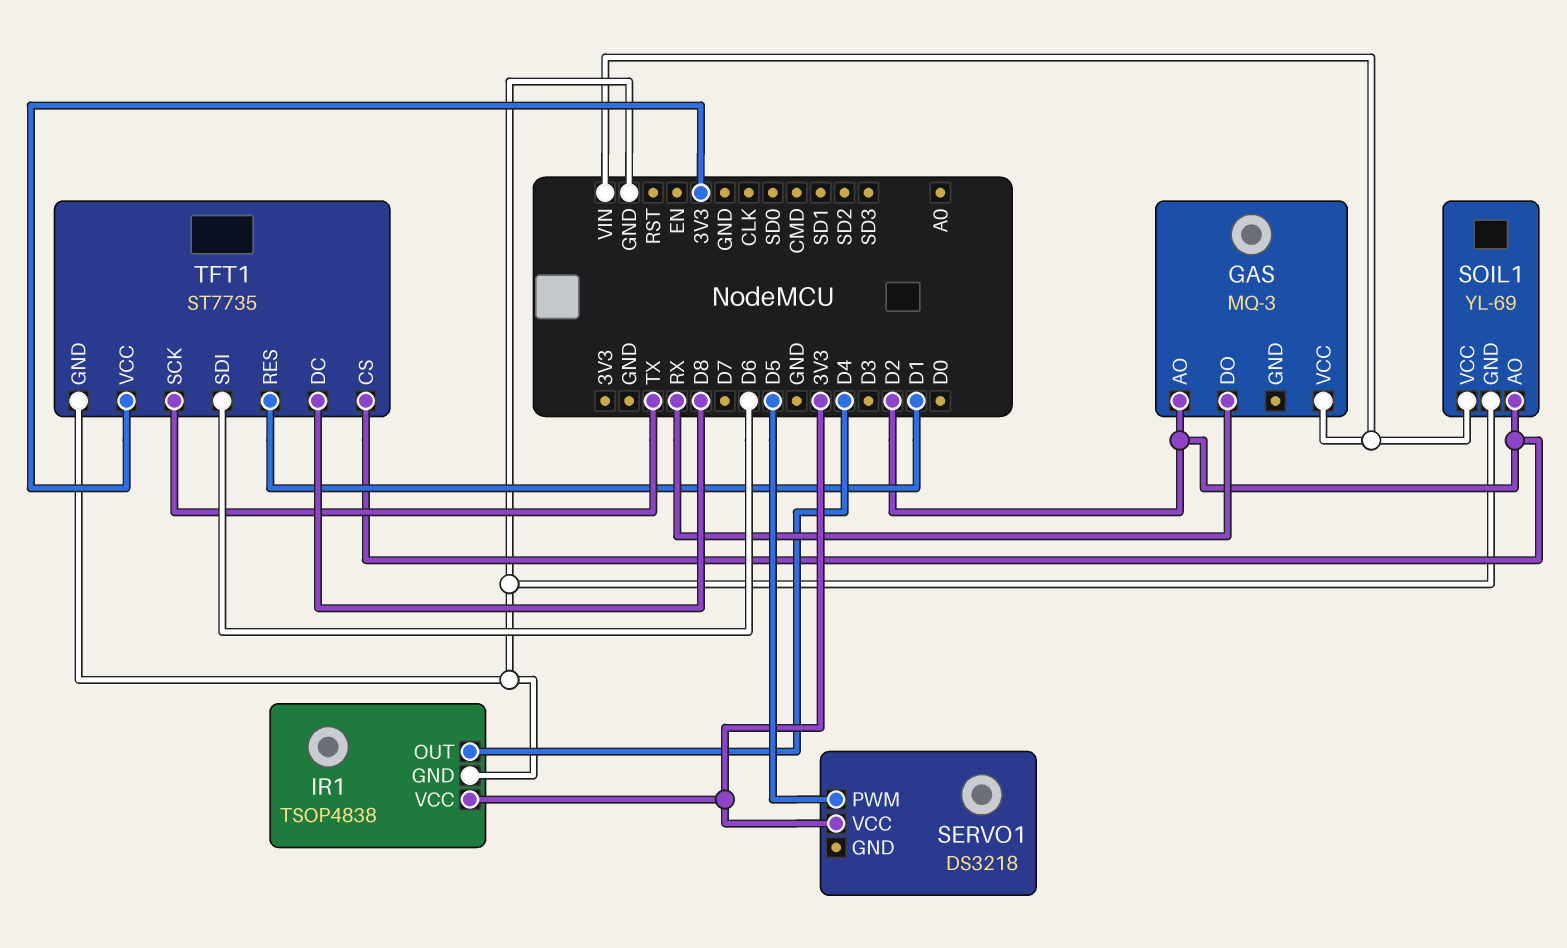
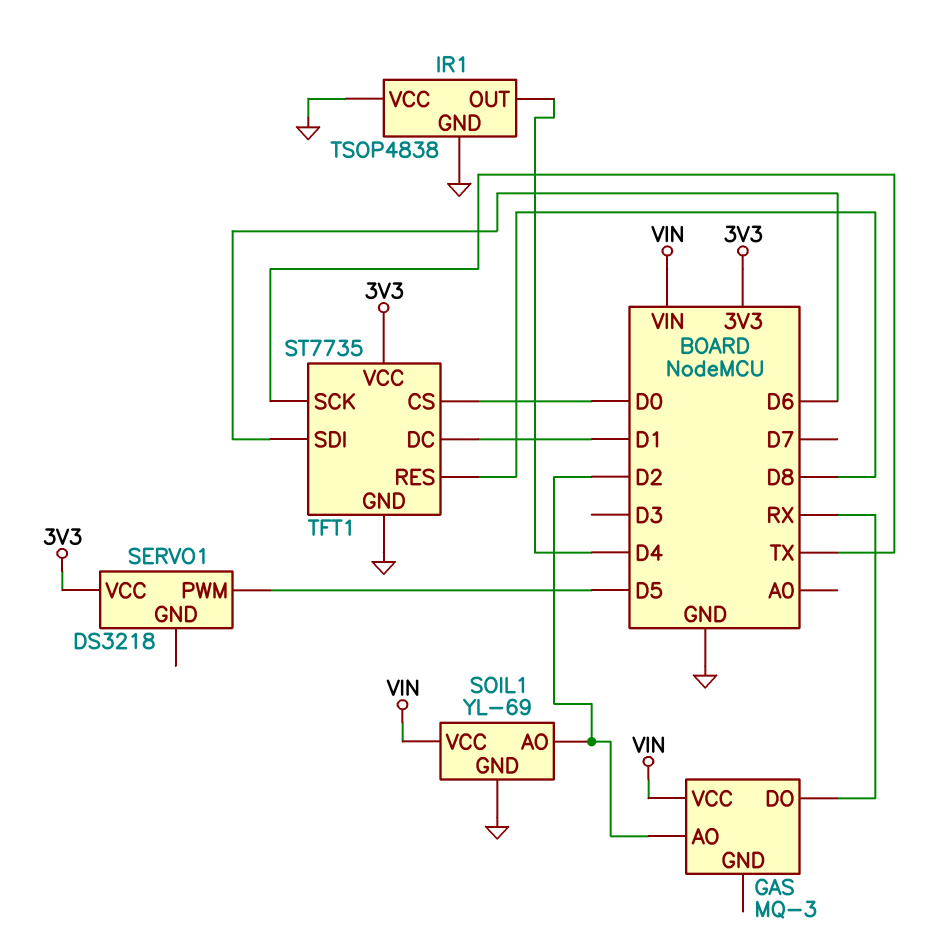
IR1 pin VCC: 3V3 -> GND
TFT1 pin CS: D2 -> D0
TFT1 pin DC: D8 -> D1
TFT1 pin RES: D1 -> D8

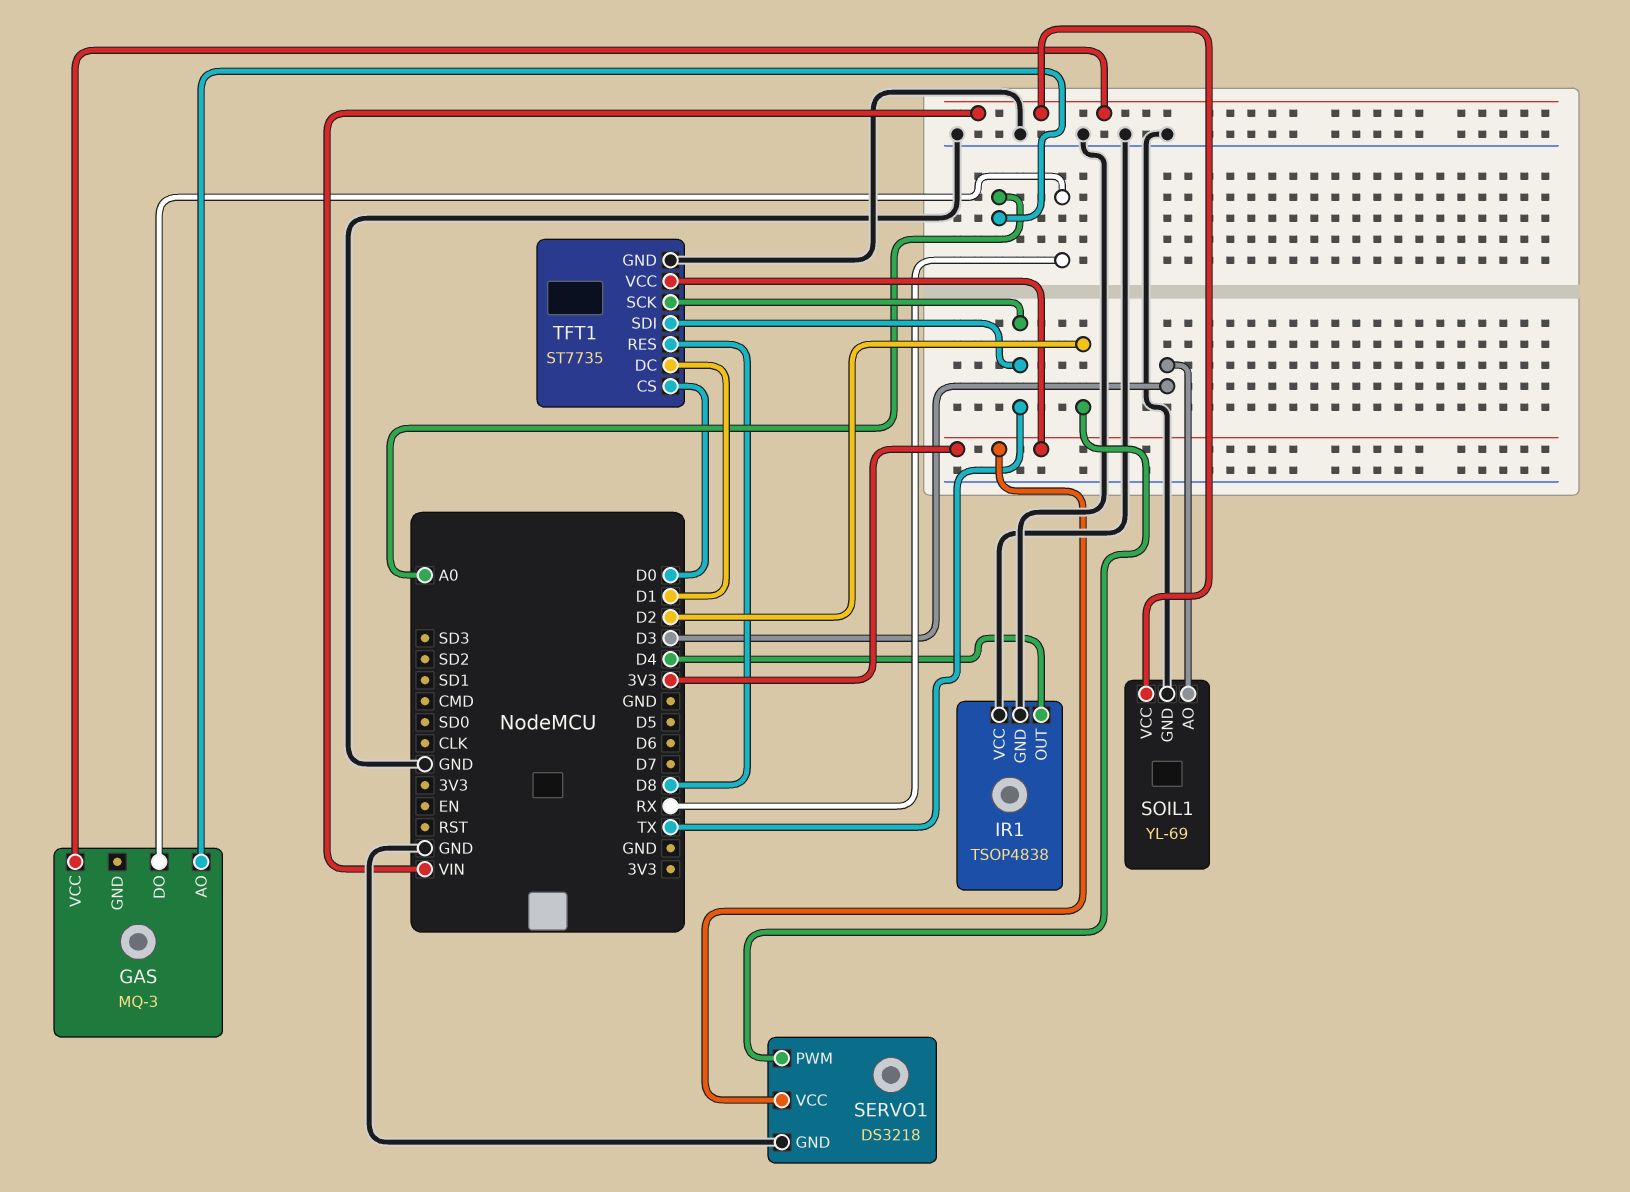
GAS pin AO: D2 -> A0
SERVO1 pin GND: none -> GND
SERVO1 pin PWM: D5 -> D2
SOIL1 pin AO: D2 -> D3
TFT1 pin SDI: D6 -> TX

